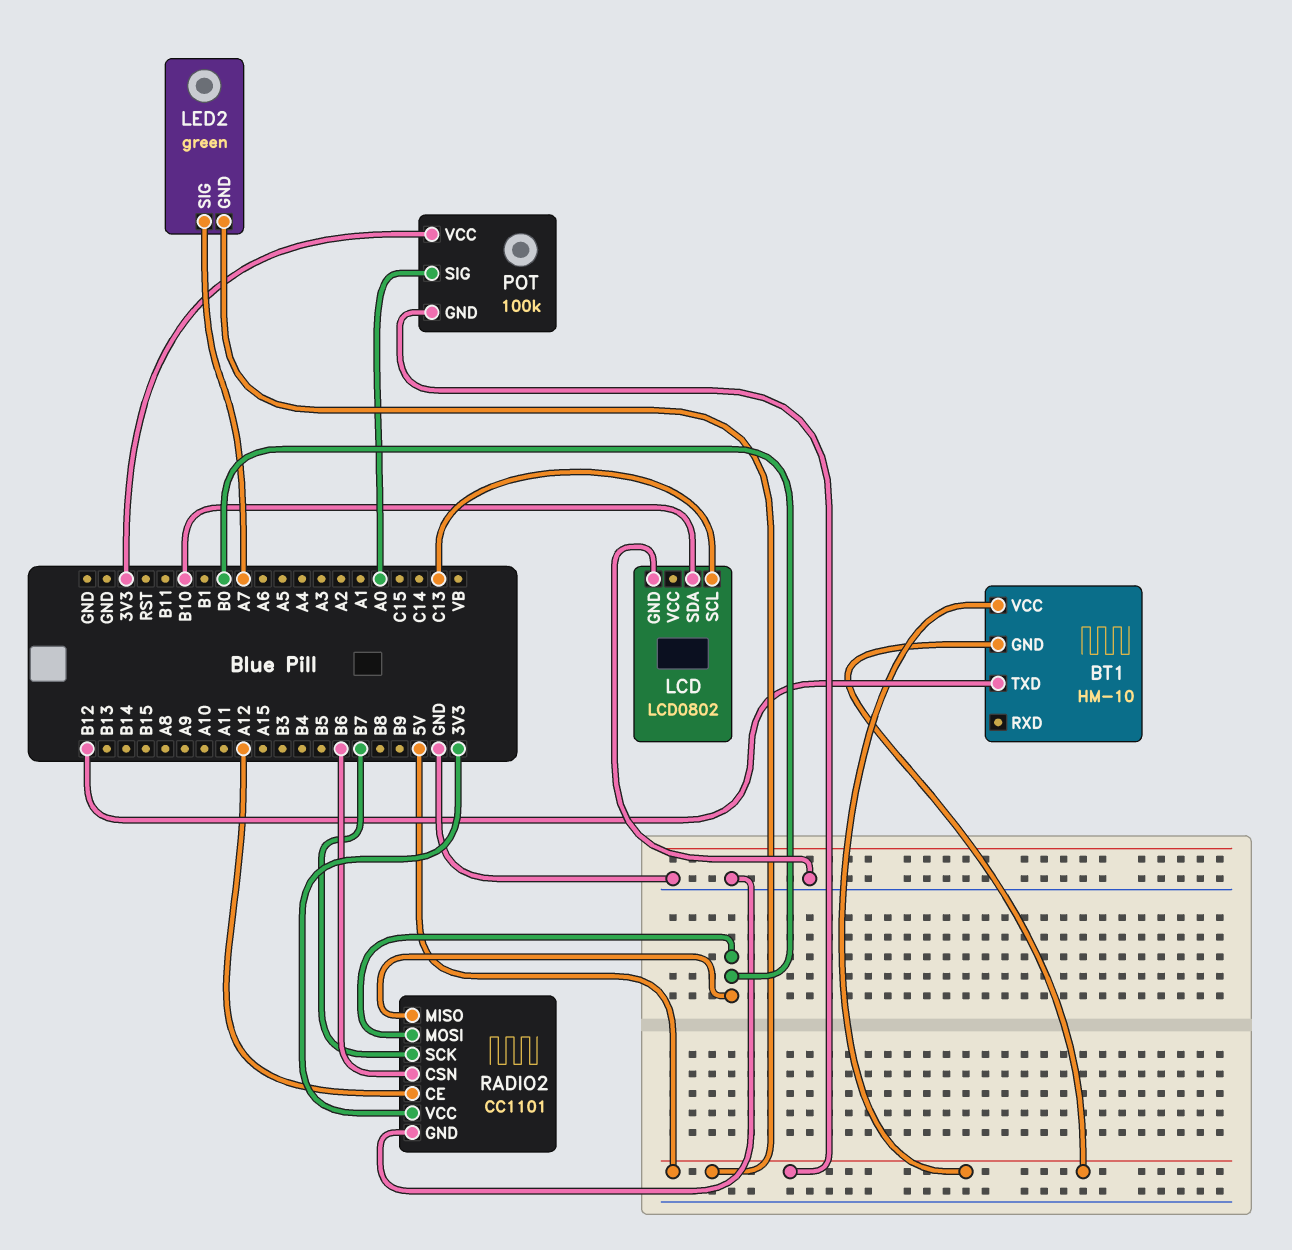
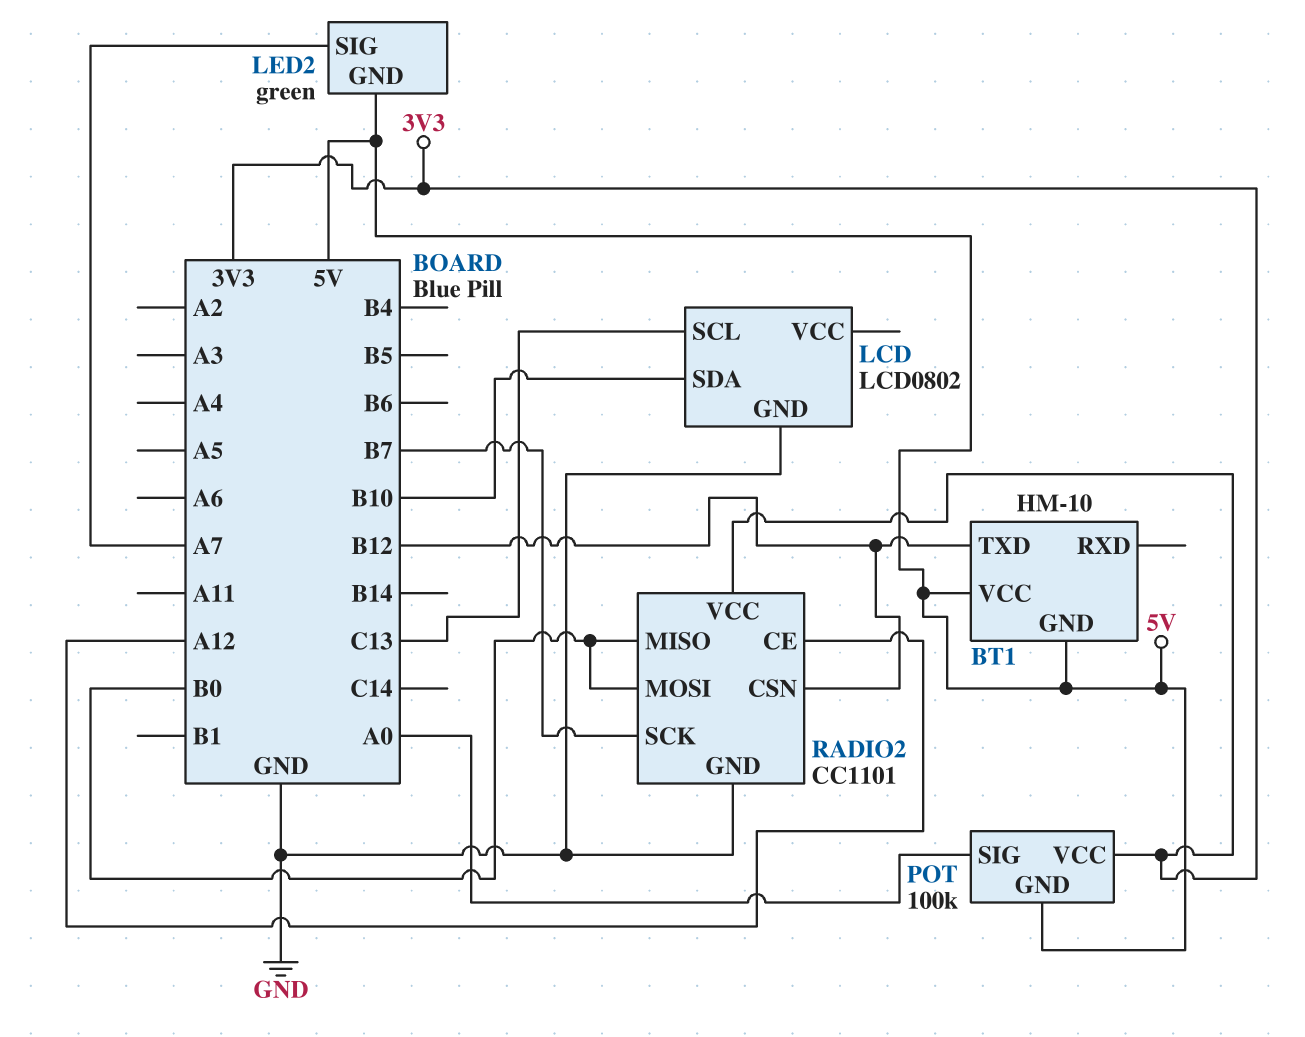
RADIO2 pin CSN: B6 -> B12

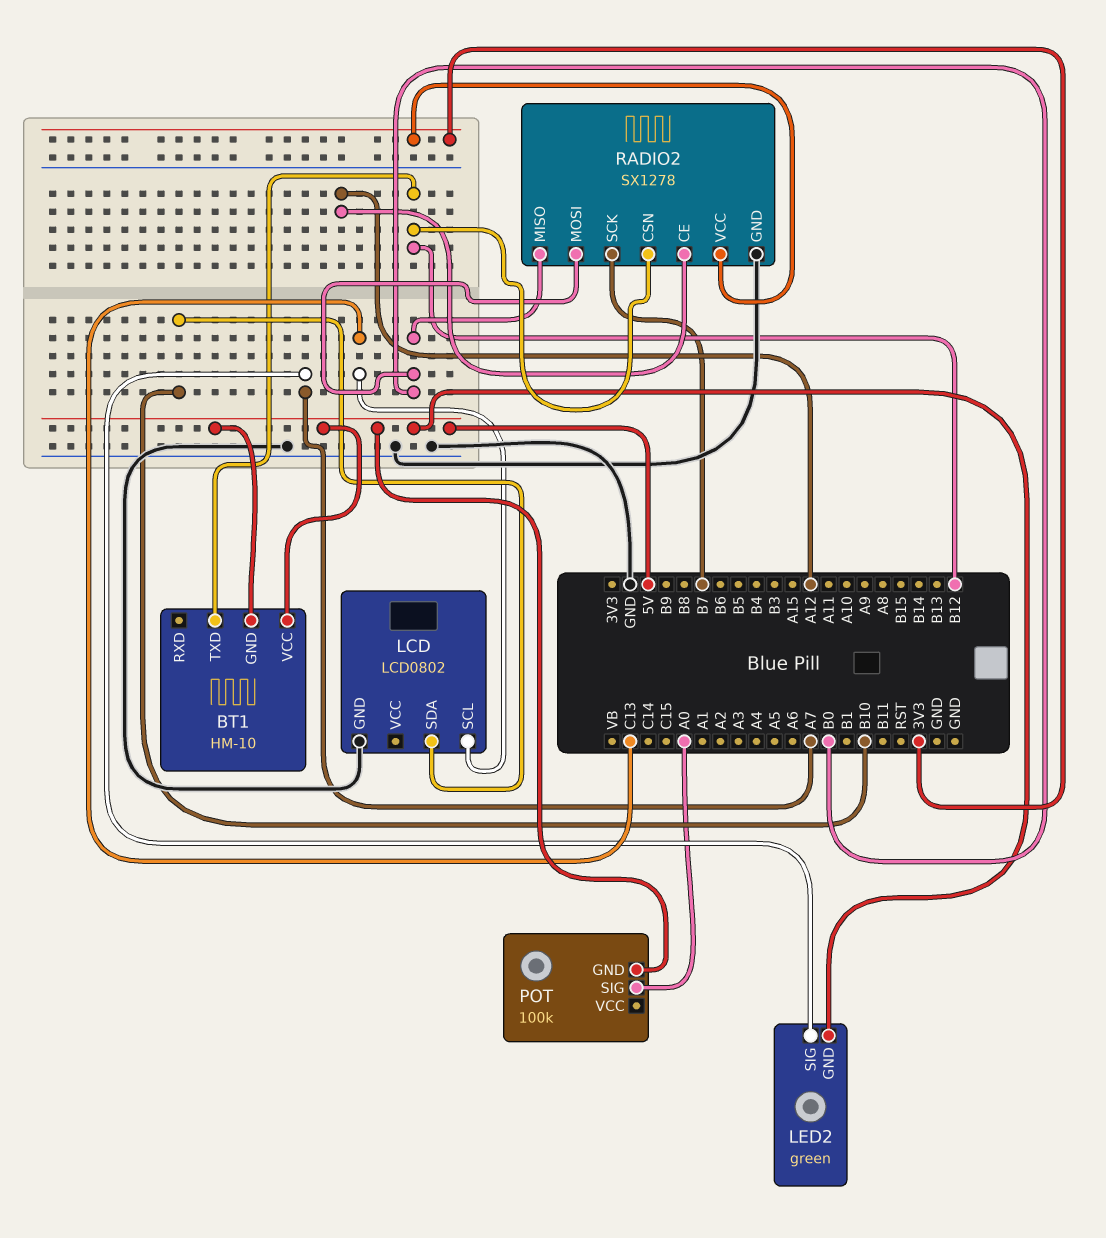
POT pin VCC: 3V3 -> none
RADIO2: CC1101 -> SX1278

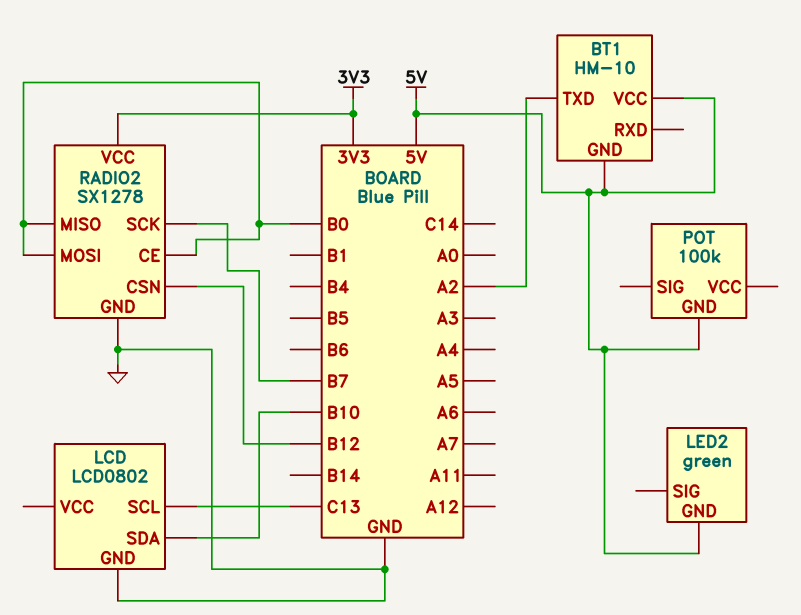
BT1 pin TXD: B12 -> A2
LED2 pin SIG: A7 -> none
POT pin SIG: A0 -> none
RADIO2 pin CE: A12 -> B0

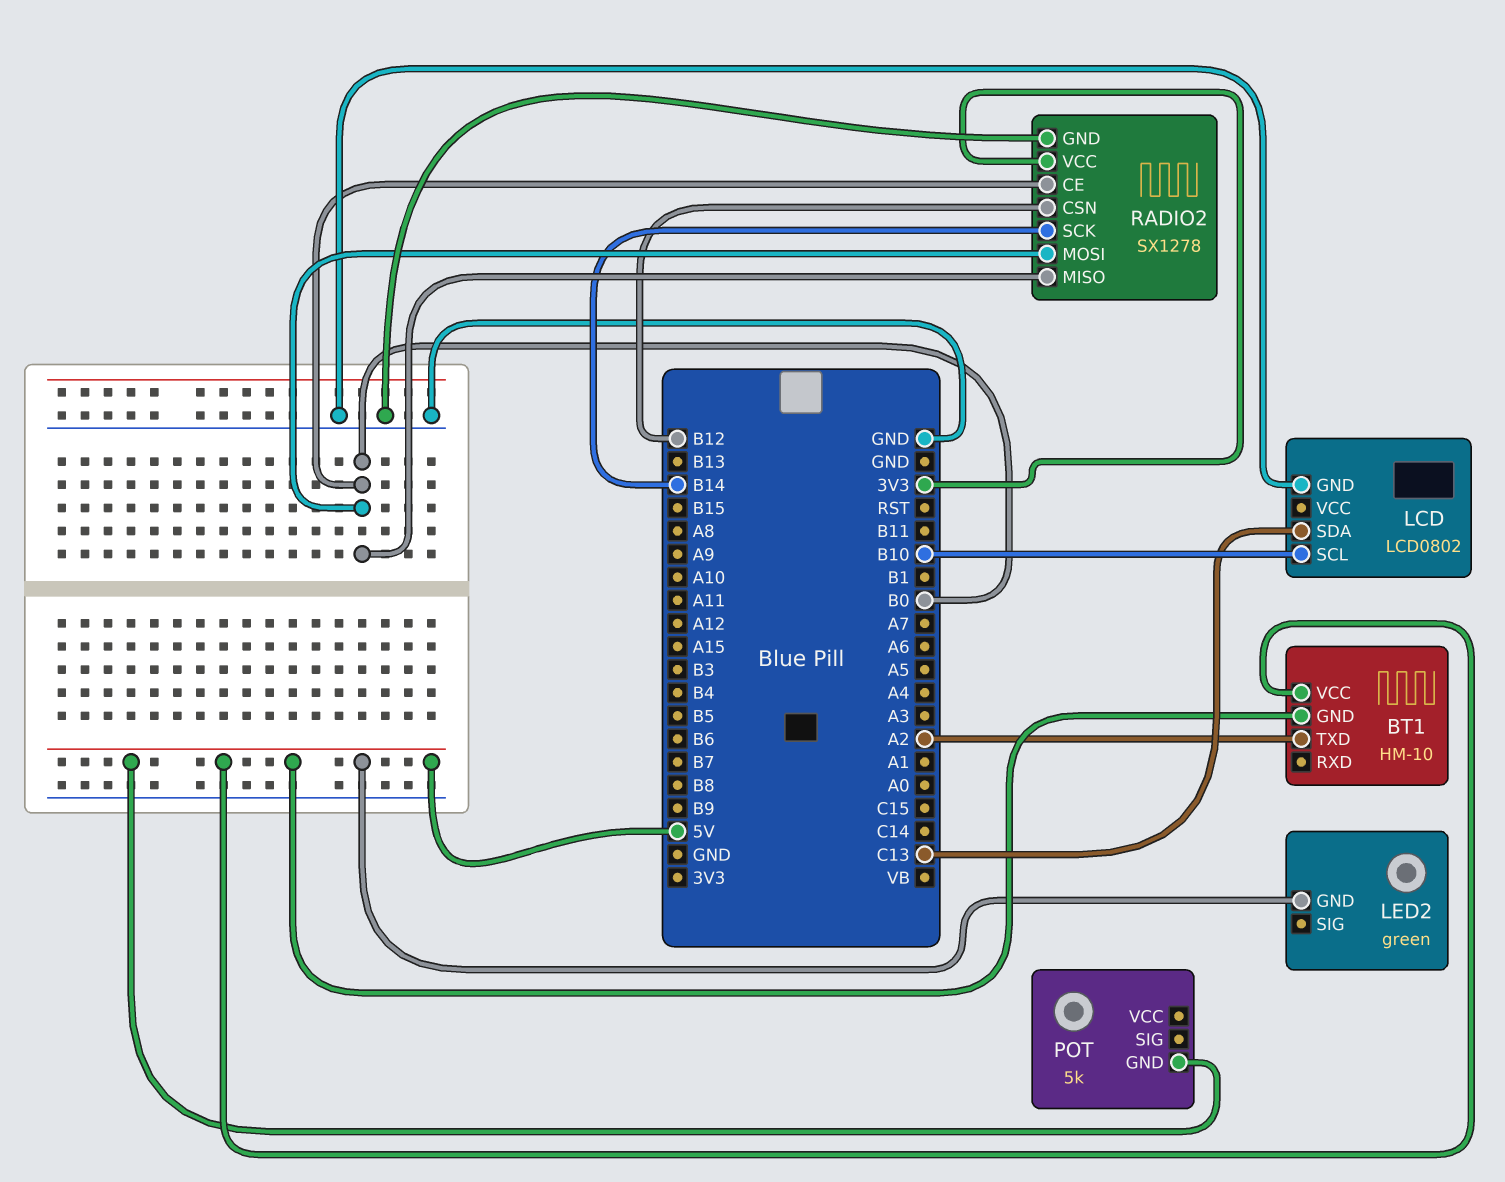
LCD pin SCL: C13 -> B10
LCD pin SDA: B10 -> C13
POT: 100k -> 5k
RADIO2 pin SCK: B7 -> B14

